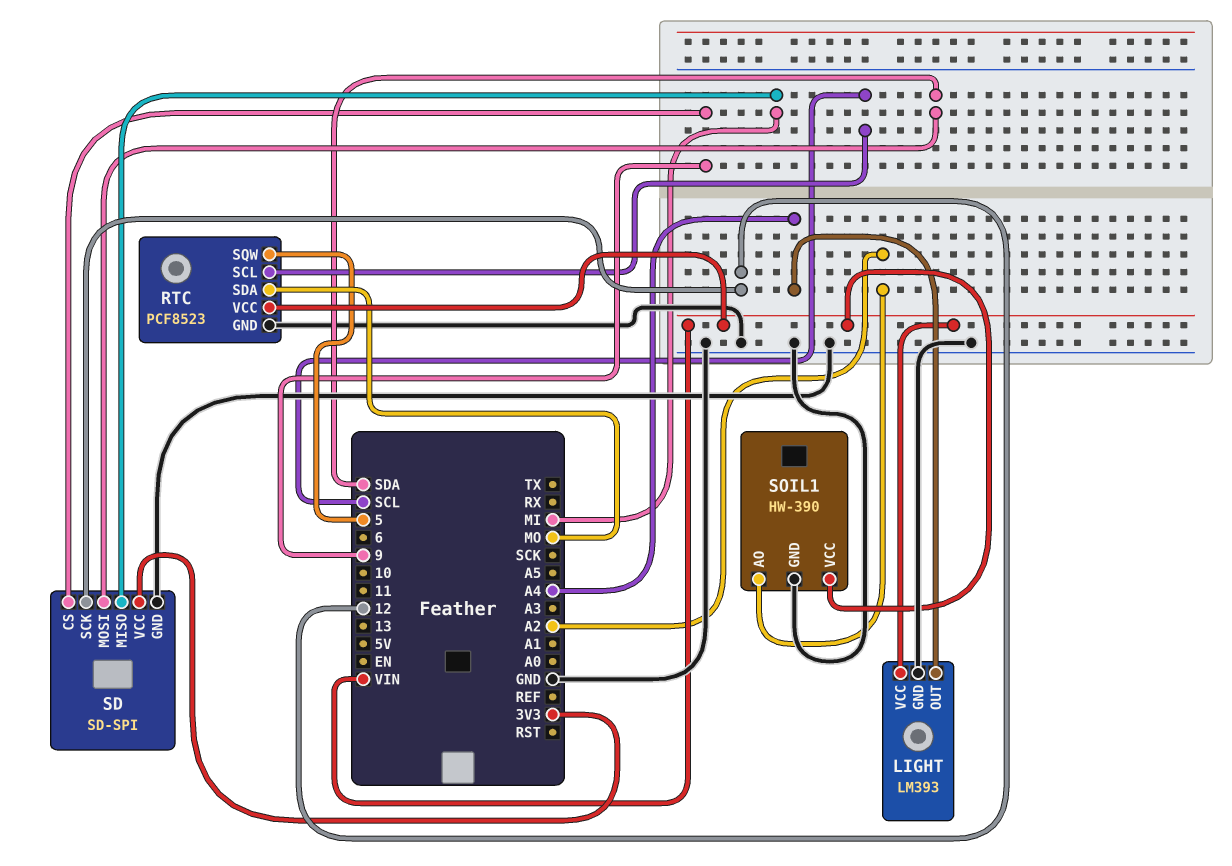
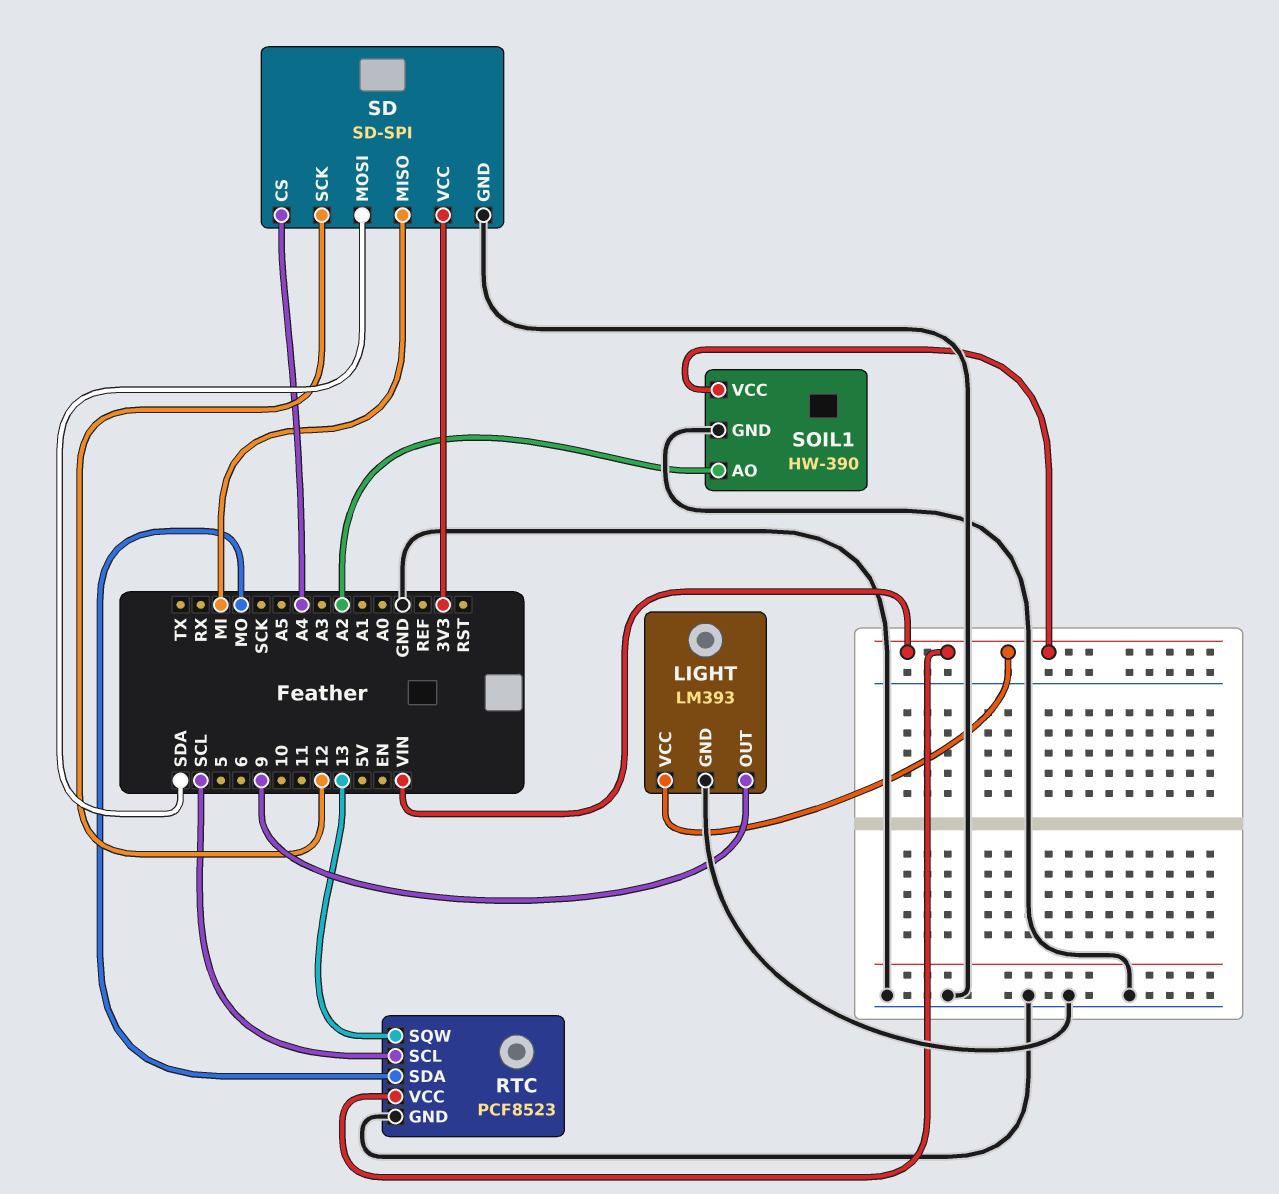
LIGHT pin OUT: A4 -> 9
RTC pin SQW: 5 -> 13
SD pin CS: 9 -> A4

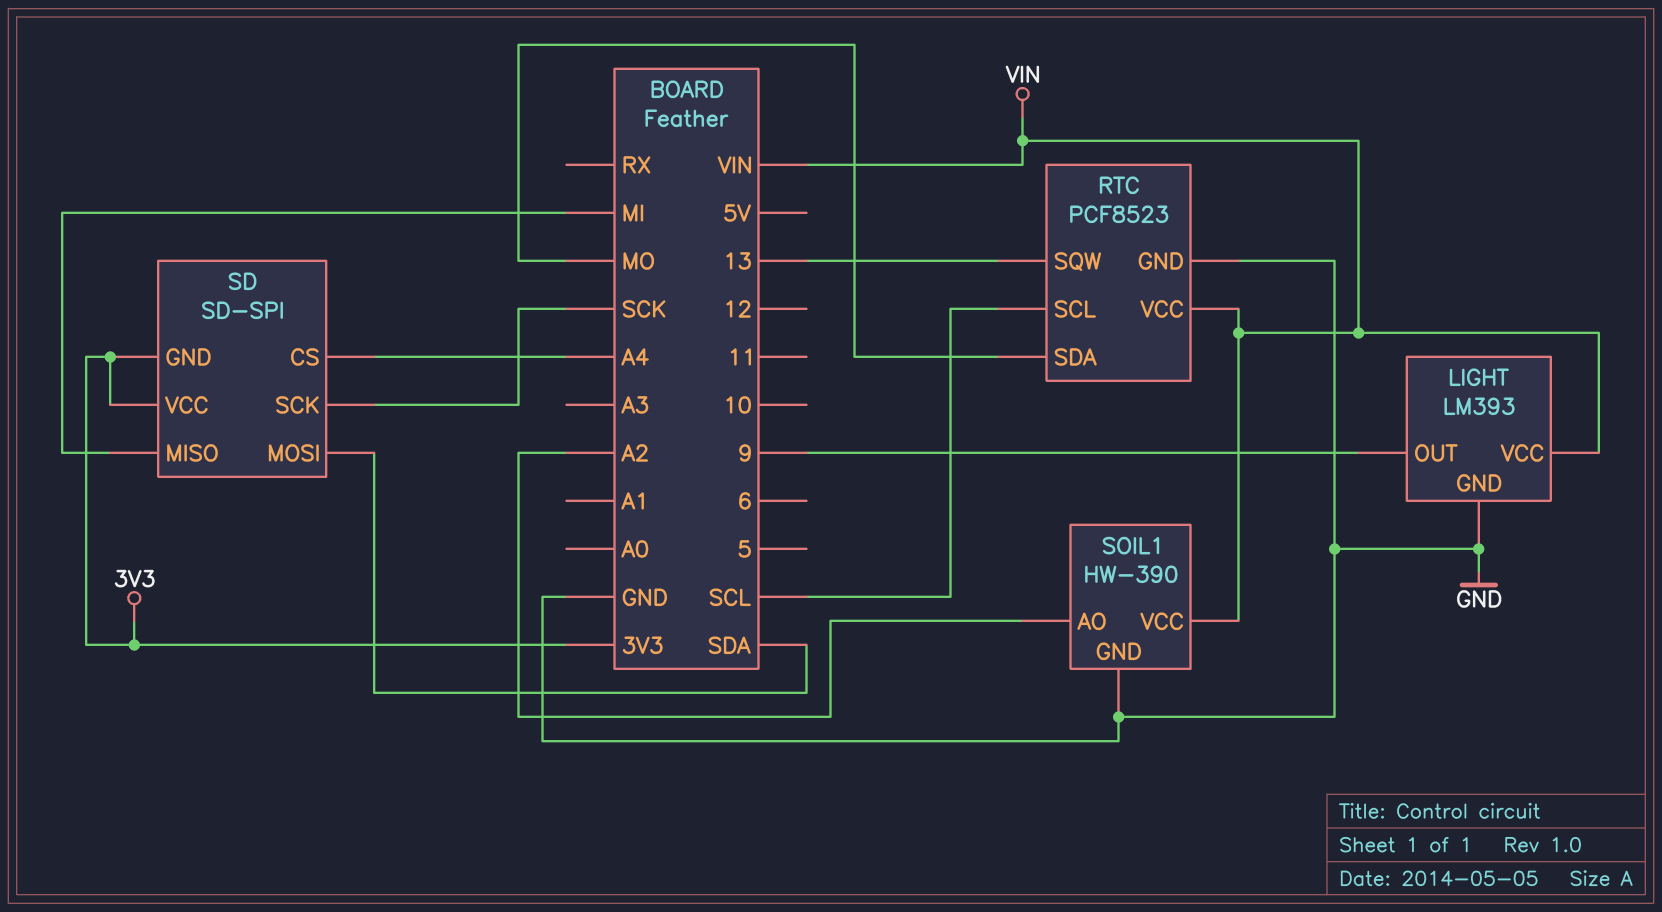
SD pin GND: GND -> 3V3
SD pin SCK: 12 -> SCK

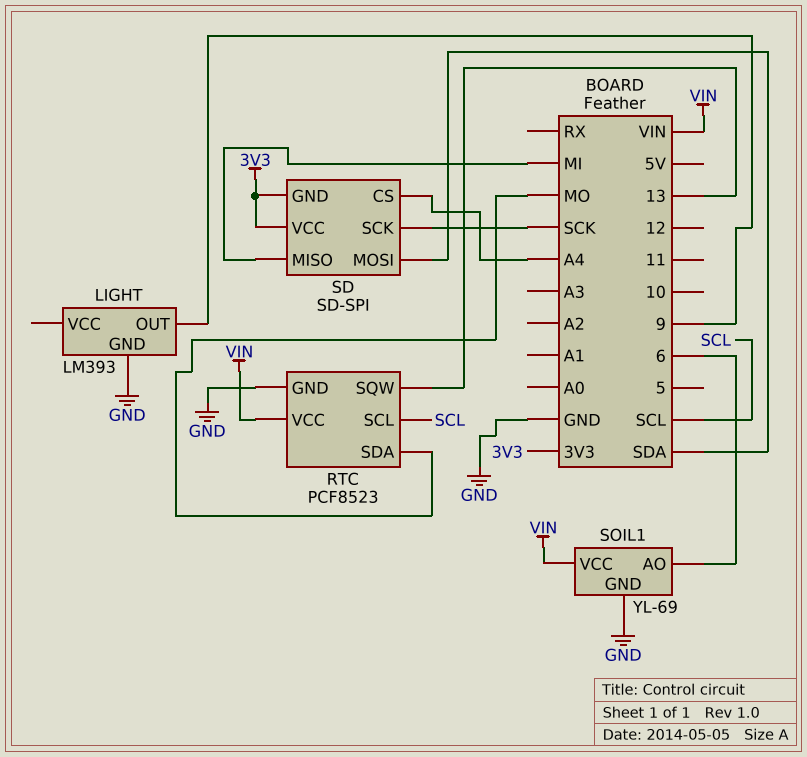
LIGHT pin VCC: VIN -> none
SOIL1: HW-390 -> YL-69
SOIL1 pin AO: A2 -> 6

